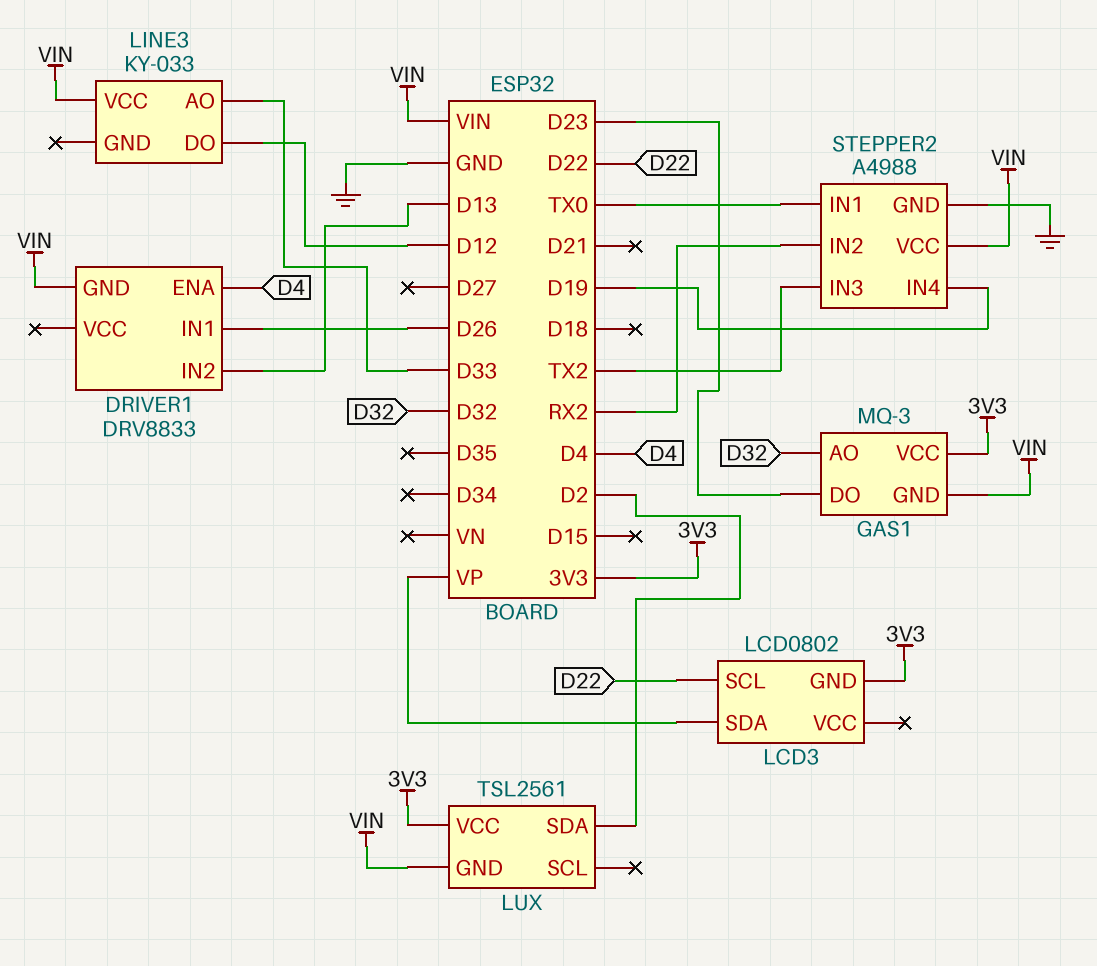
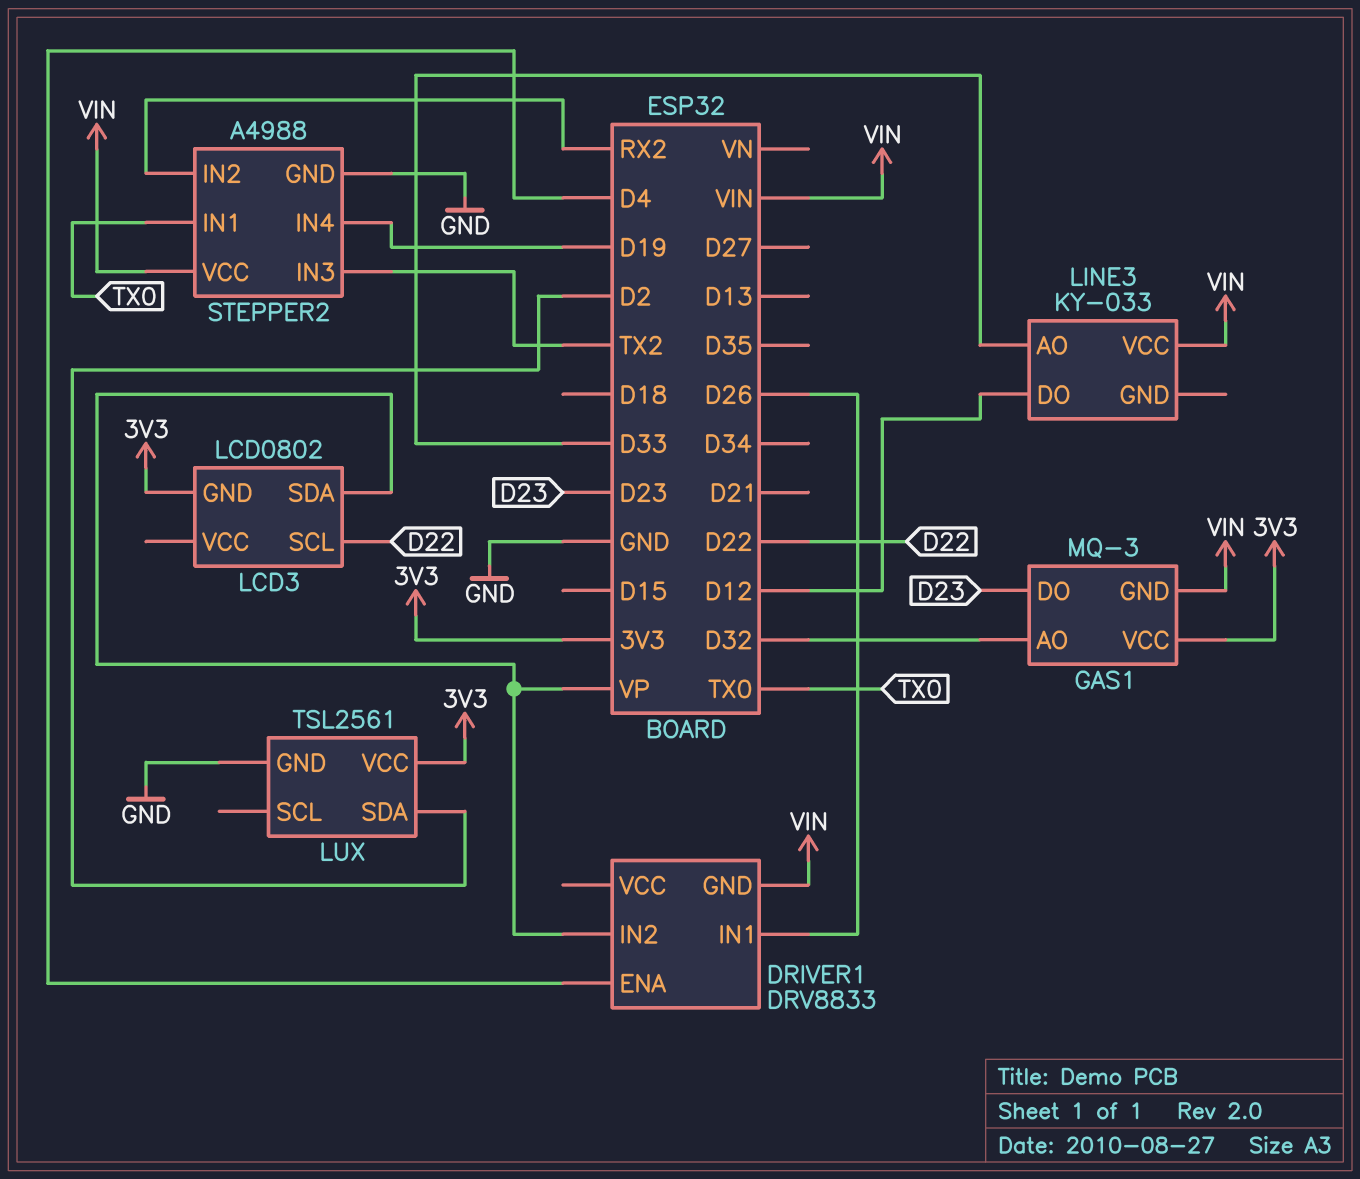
DRIVER1 pin IN2: D13 -> VP
LUX pin GND: VIN -> GND

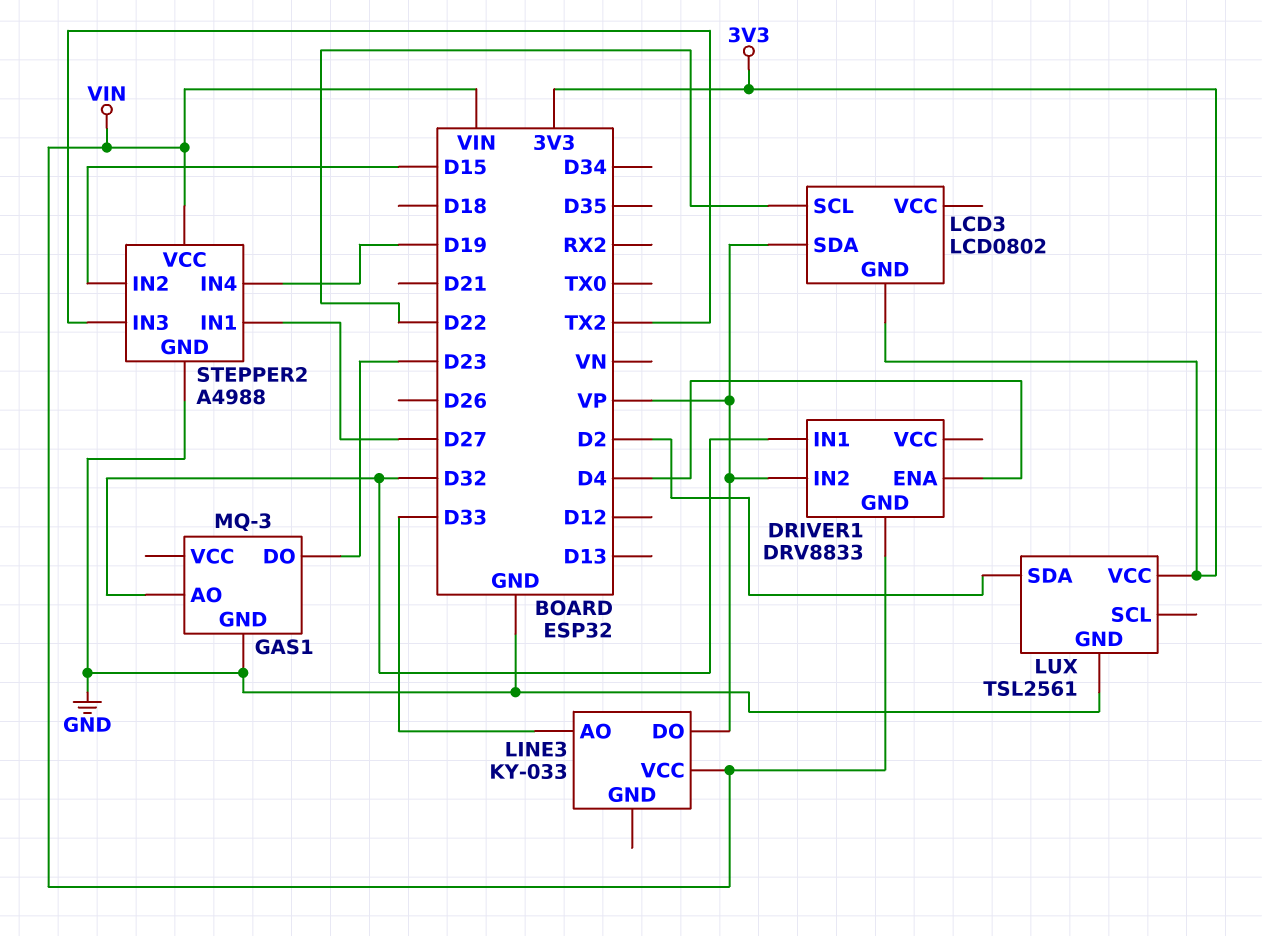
DRIVER1 pin IN1: D26 -> D32
GAS1 pin GND: VIN -> GND
GAS1 pin VCC: 3V3 -> none
LINE3 pin DO: D12 -> VP
STEPPER2 pin IN1: TX0 -> D27
STEPPER2 pin IN2: RX2 -> D15

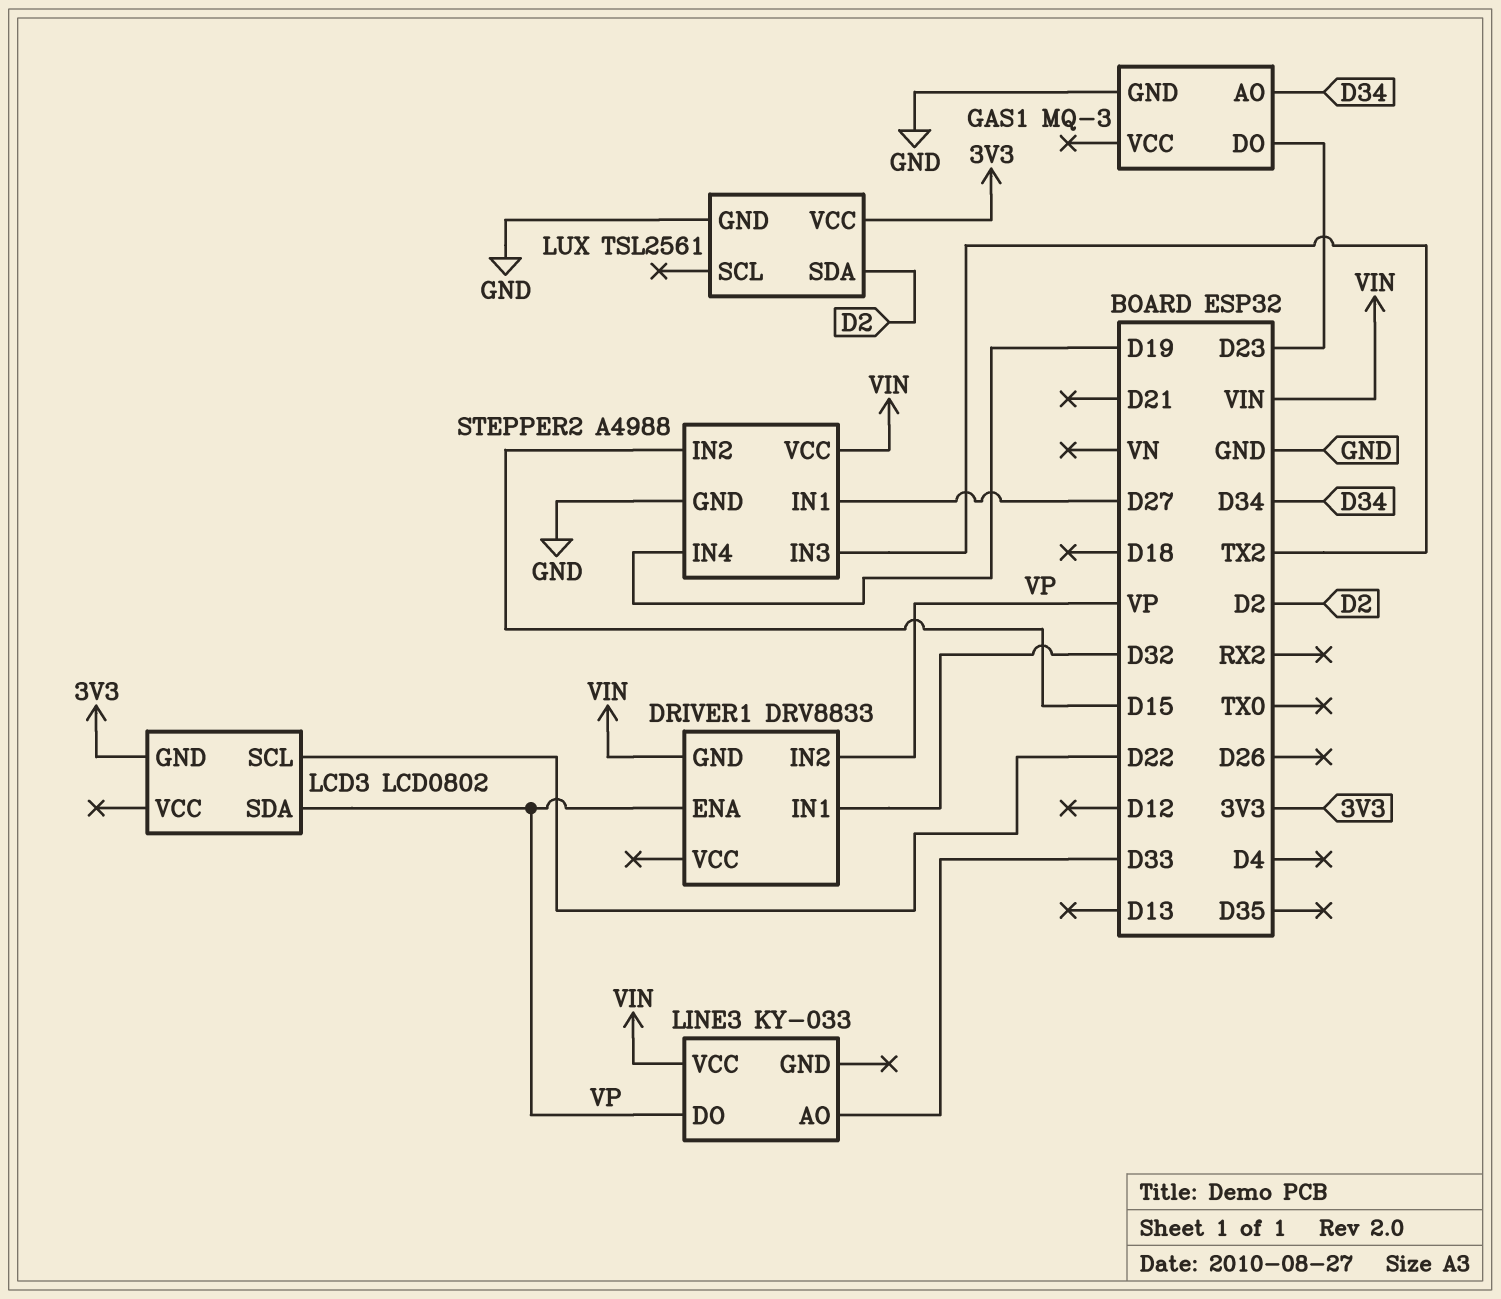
DRIVER1 pin ENA: D4 -> VP
GAS1 pin AO: D32 -> D34

